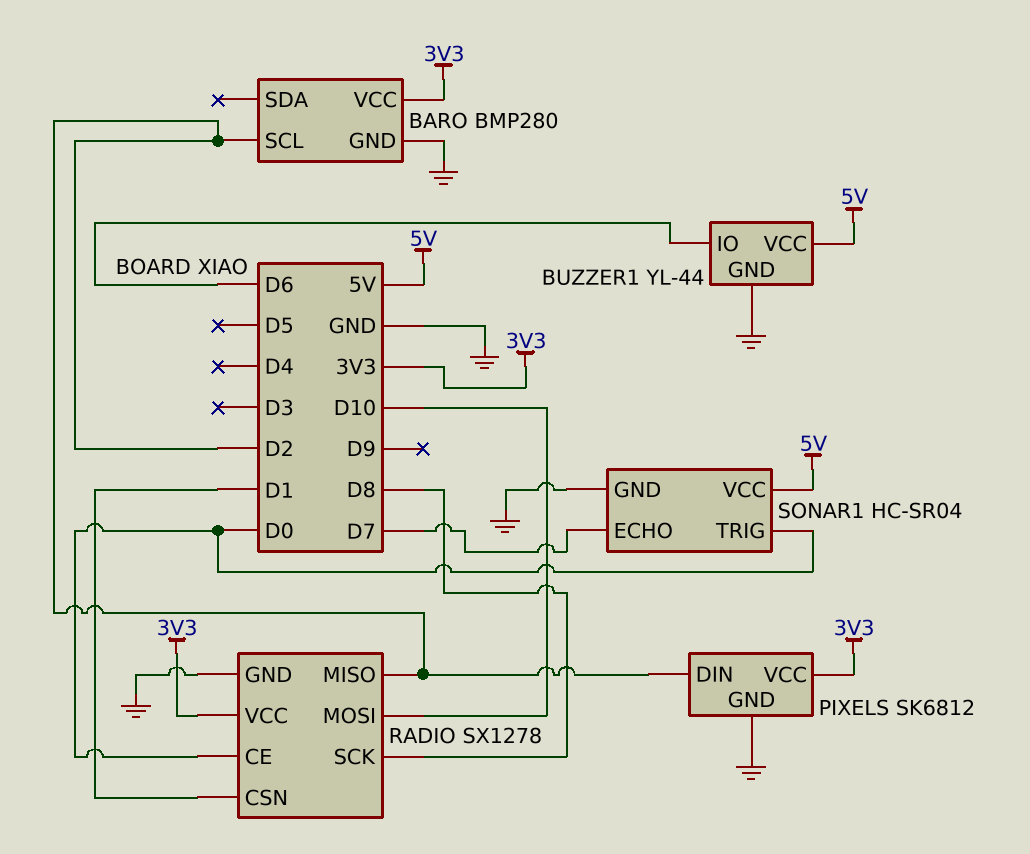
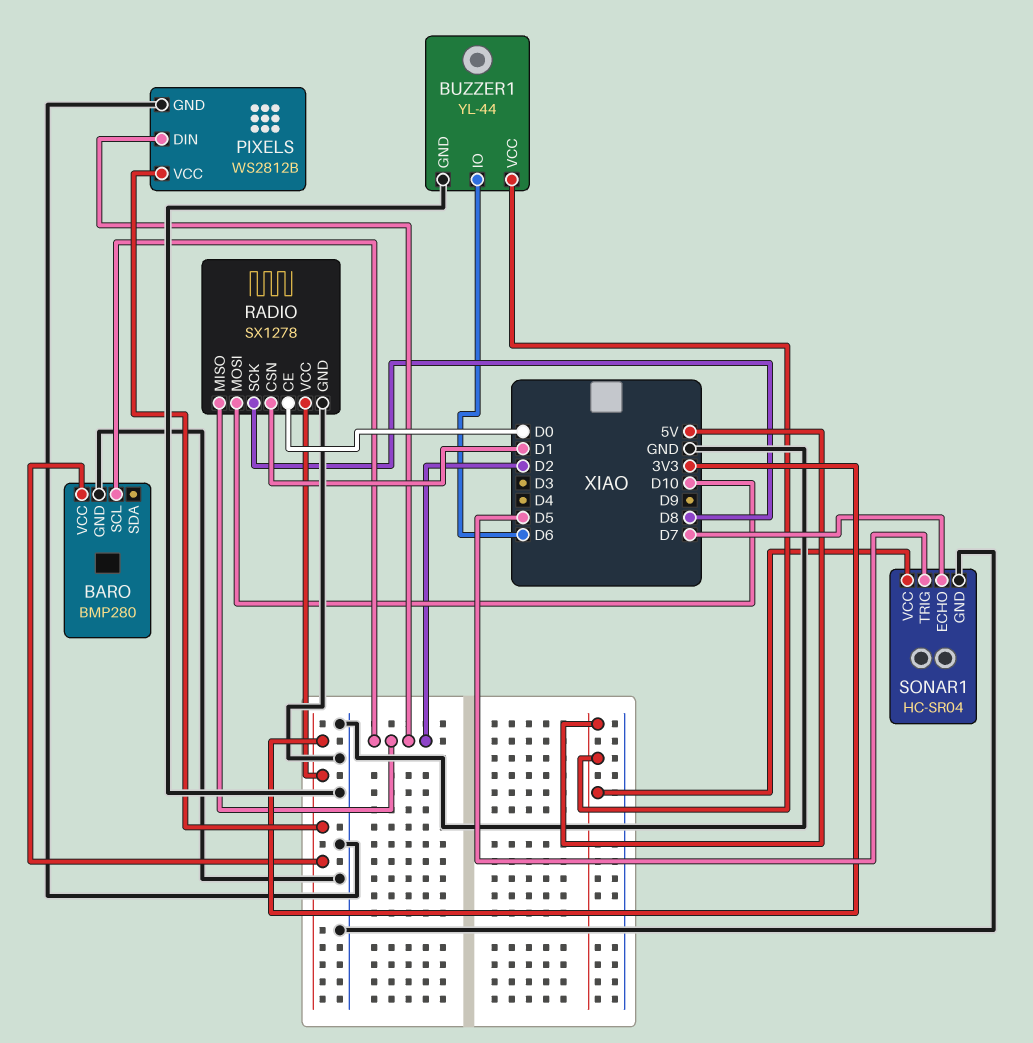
PIXELS: SK6812 -> WS2812B
SONAR1 pin TRIG: D0 -> D5

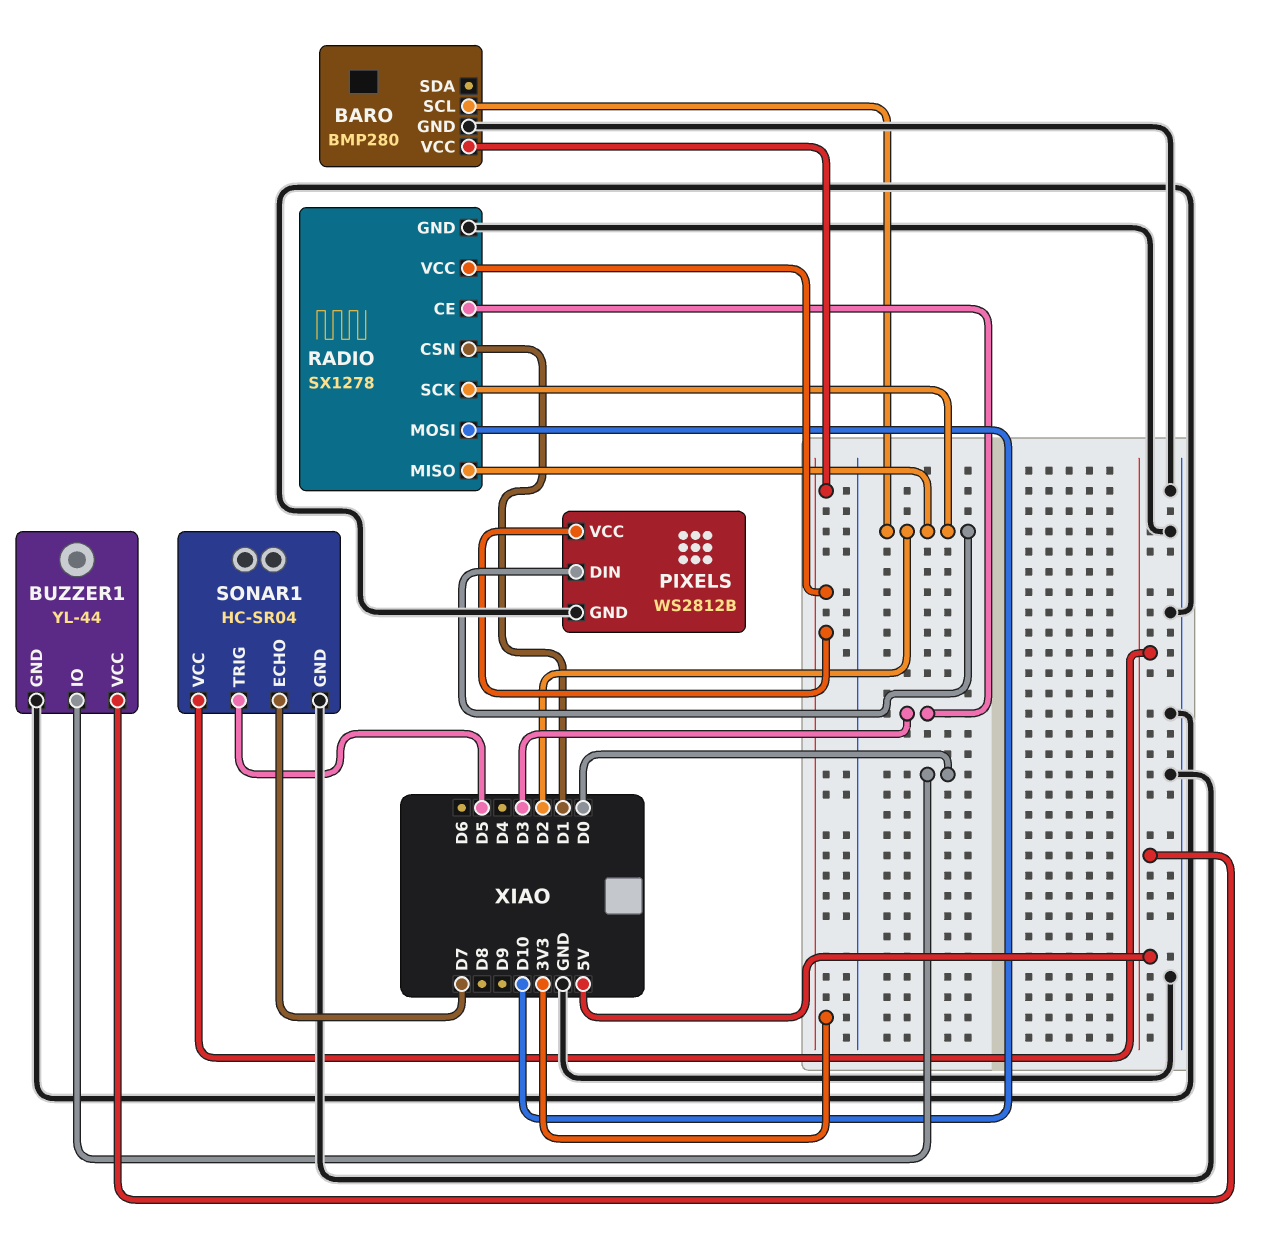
BUZZER1 pin IO: D6 -> D0
RADIO pin CE: D0 -> D3
RADIO pin SCK: D8 -> D2

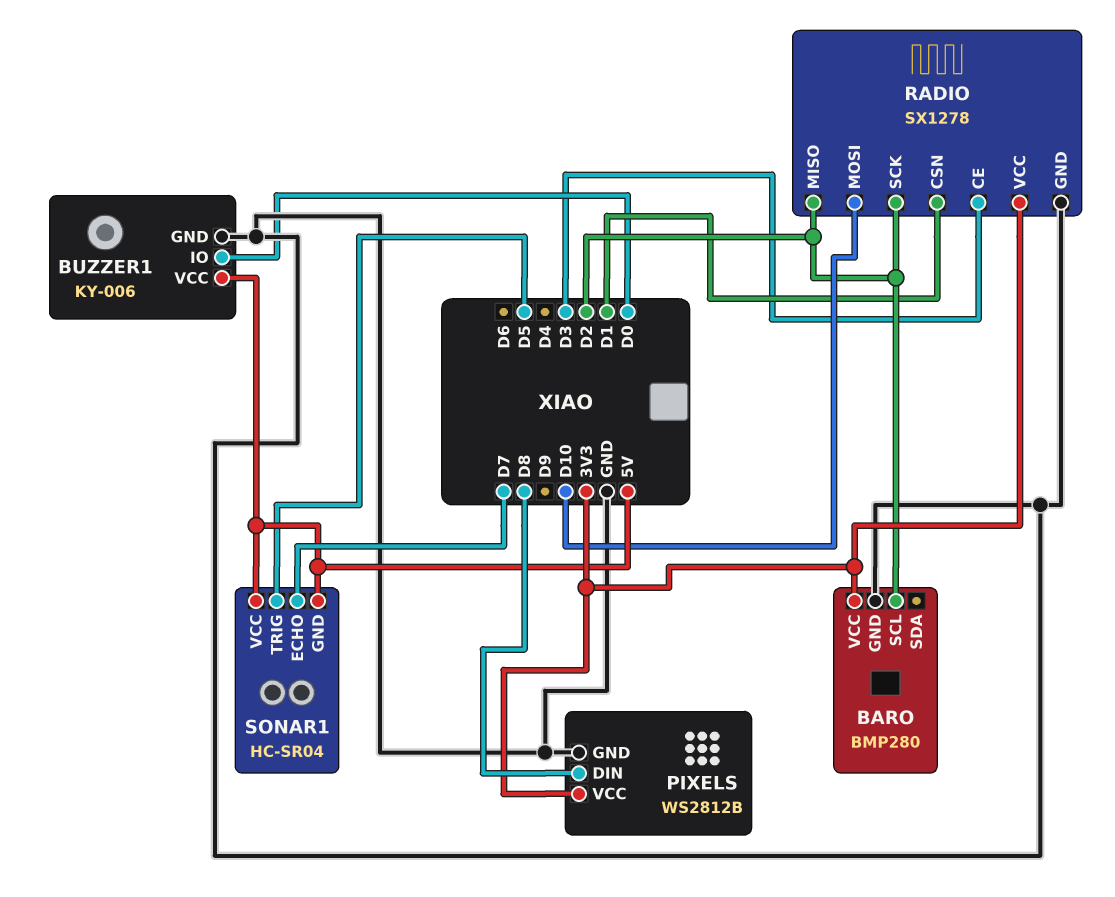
BUZZER1: YL-44 -> KY-006
PIXELS pin DIN: D2 -> D8
SONAR1 pin GND: GND -> 5V

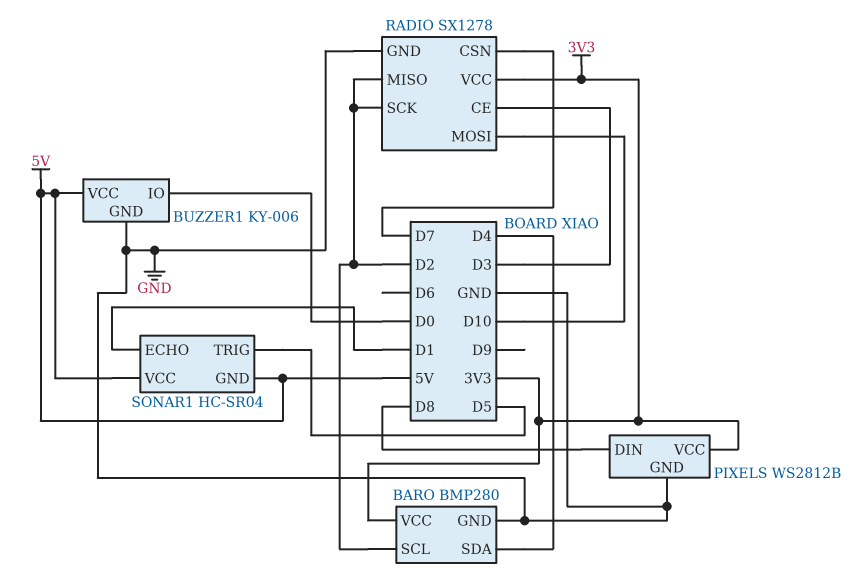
BARO pin SDA: none -> D4
RADIO pin CSN: D1 -> D7
SONAR1 pin ECHO: D7 -> D1

